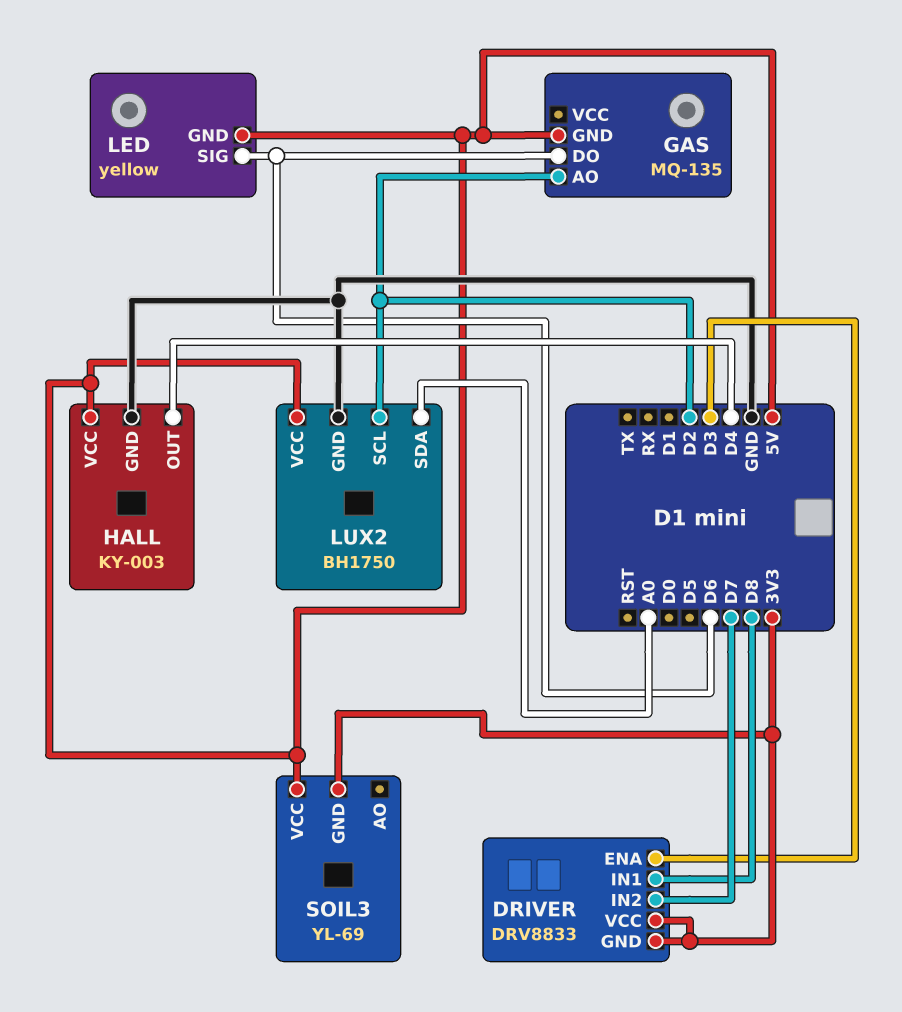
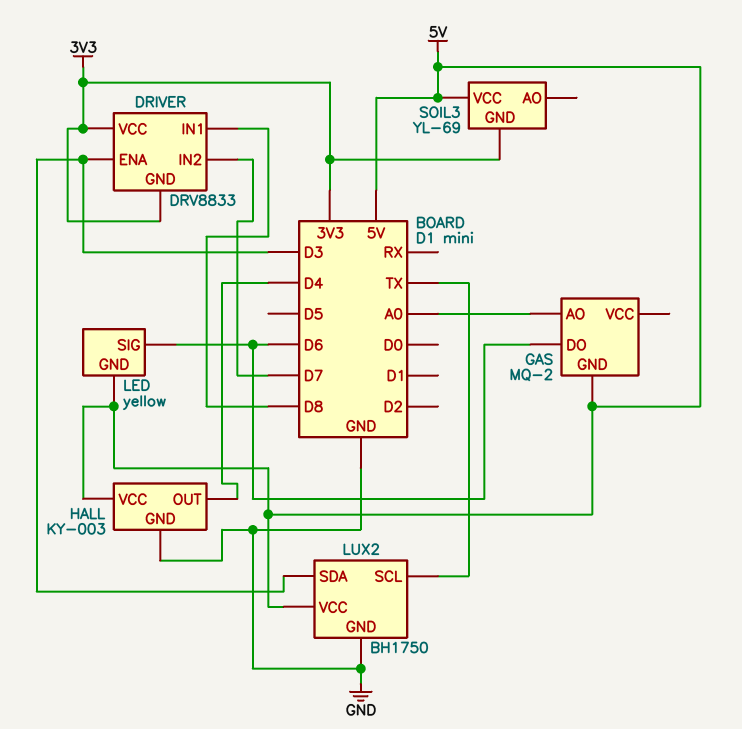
GAS: MQ-135 -> MQ-2
GAS pin AO: D2 -> A0
LUX2 pin SCL: D2 -> TX
LUX2 pin SDA: A0 -> D3

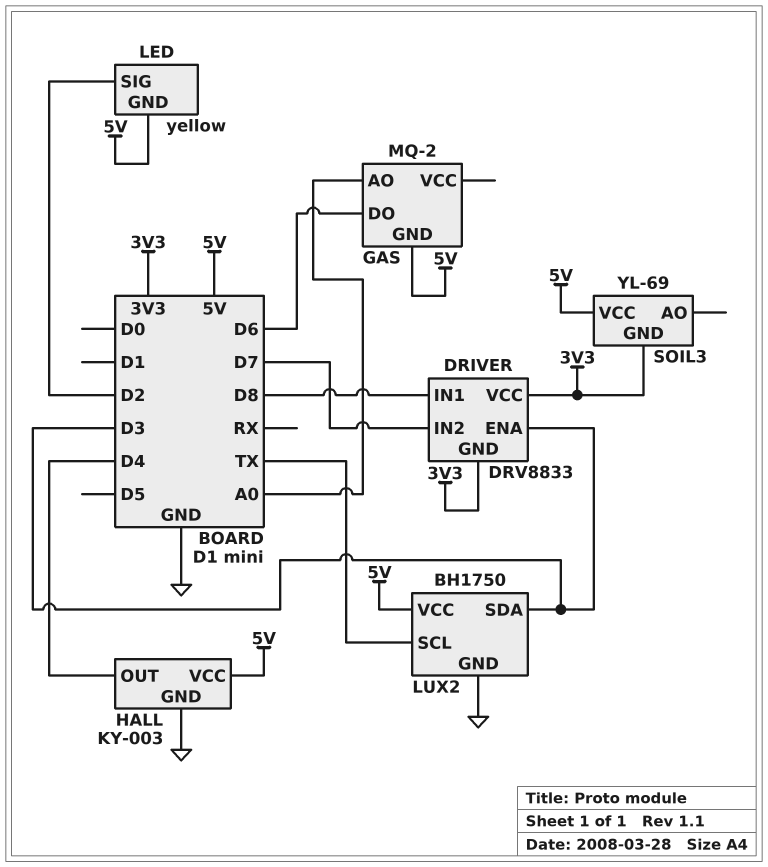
LED pin SIG: D6 -> D2

